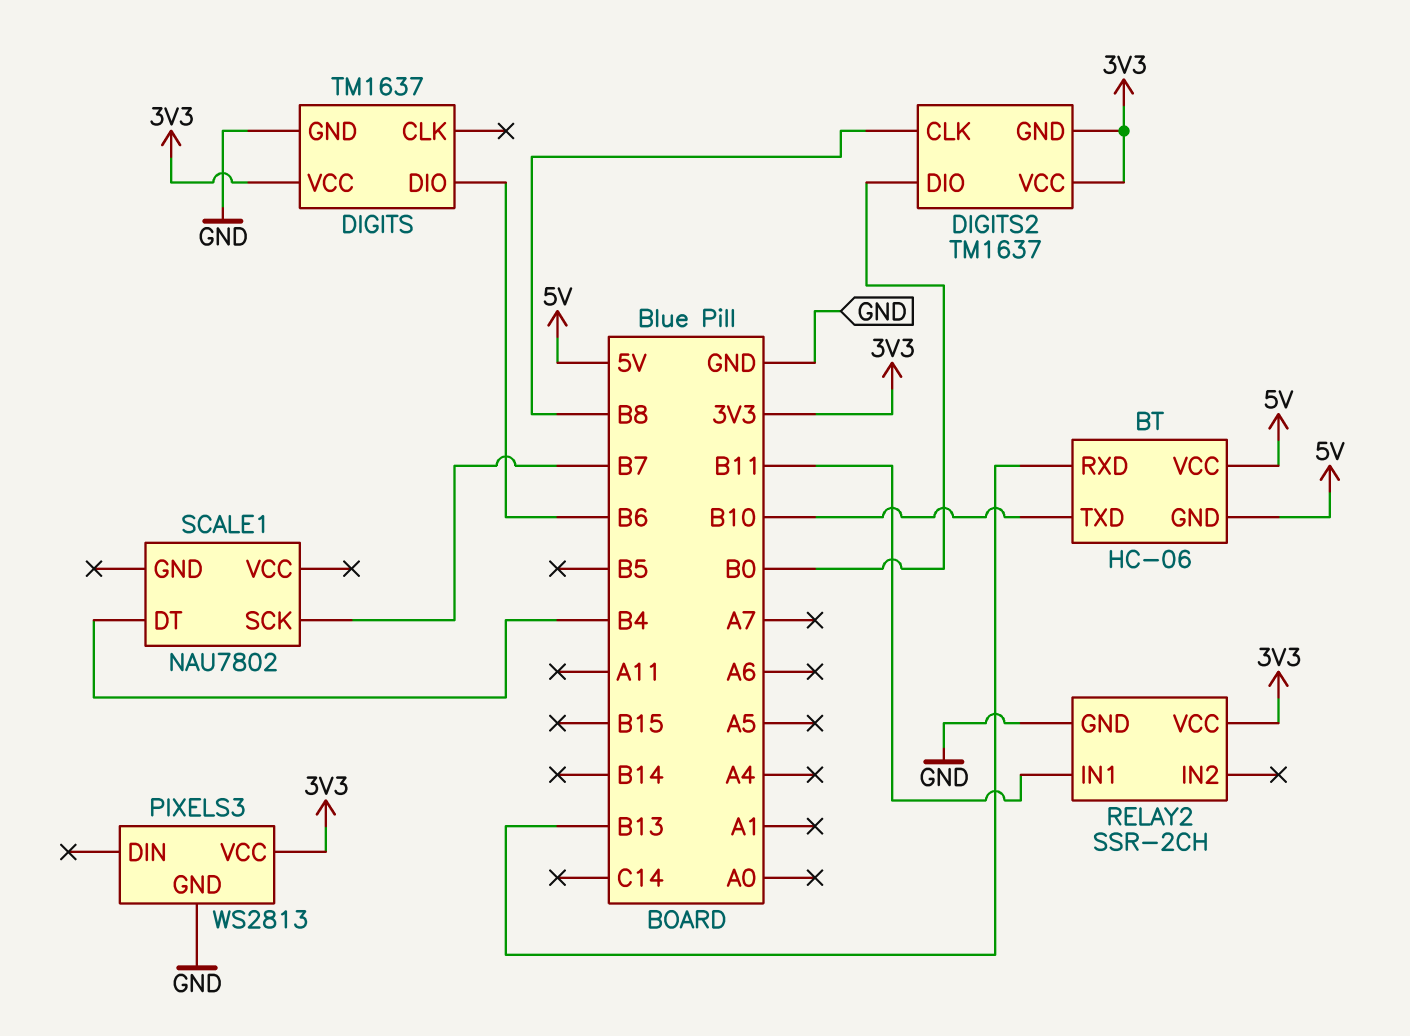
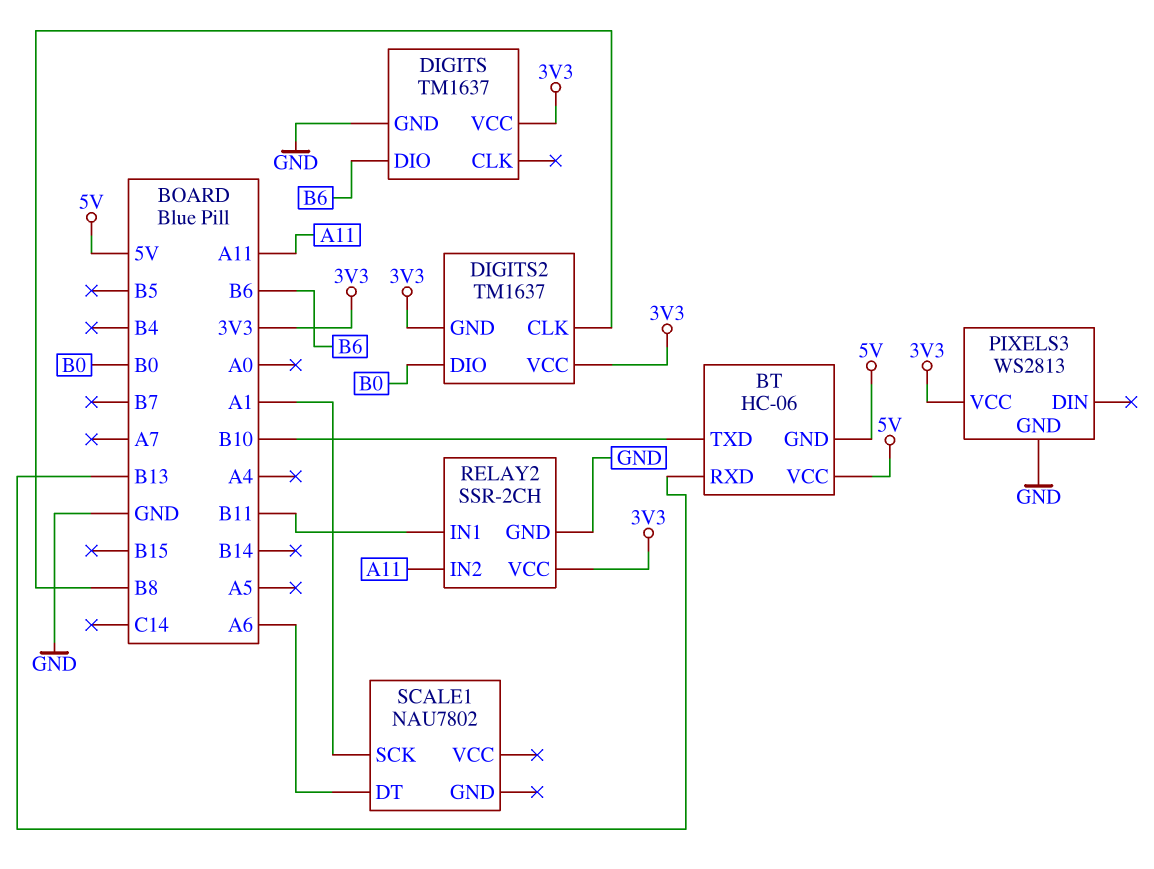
RELAY2 pin IN2: none -> A11
SCALE1 pin DT: B4 -> A6
SCALE1 pin SCK: B7 -> A1

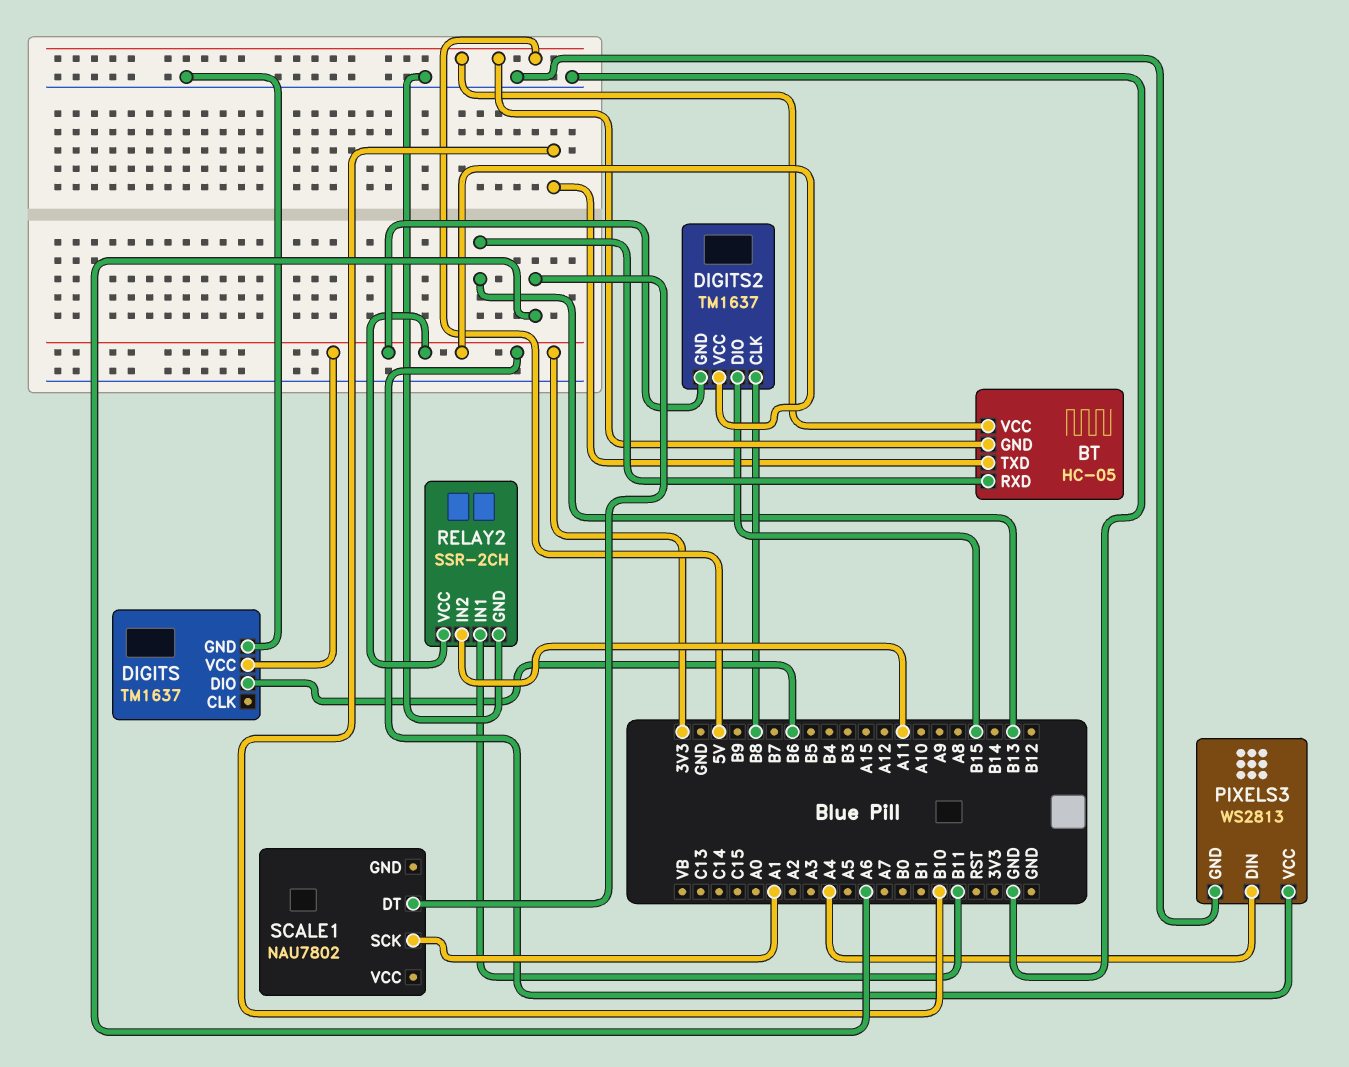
BT: HC-06 -> HC-05
DIGITS2 pin DIO: B0 -> B15
PIXELS3 pin DIN: none -> A4

